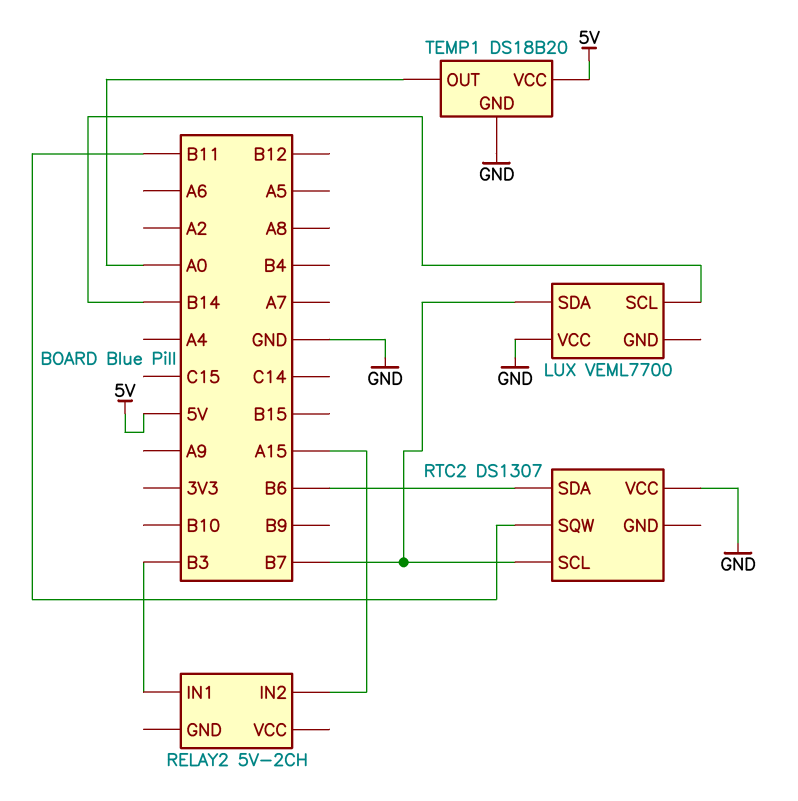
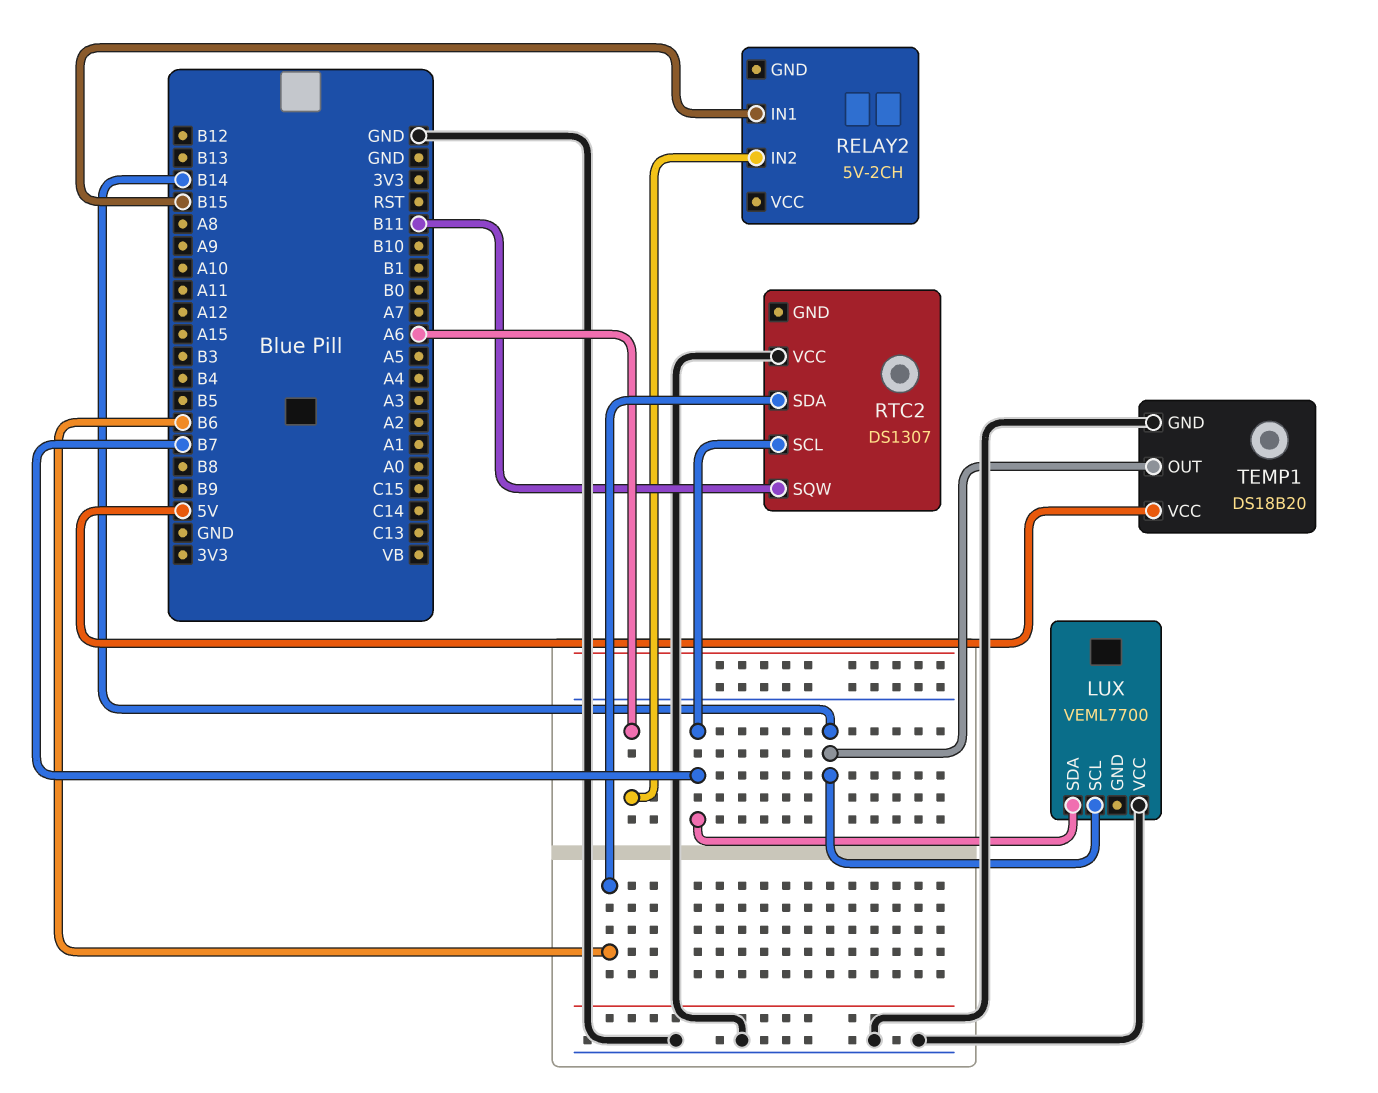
RELAY2 pin IN1: B3 -> B15
RELAY2 pin IN2: A15 -> A6
TEMP1 pin OUT: A0 -> B14

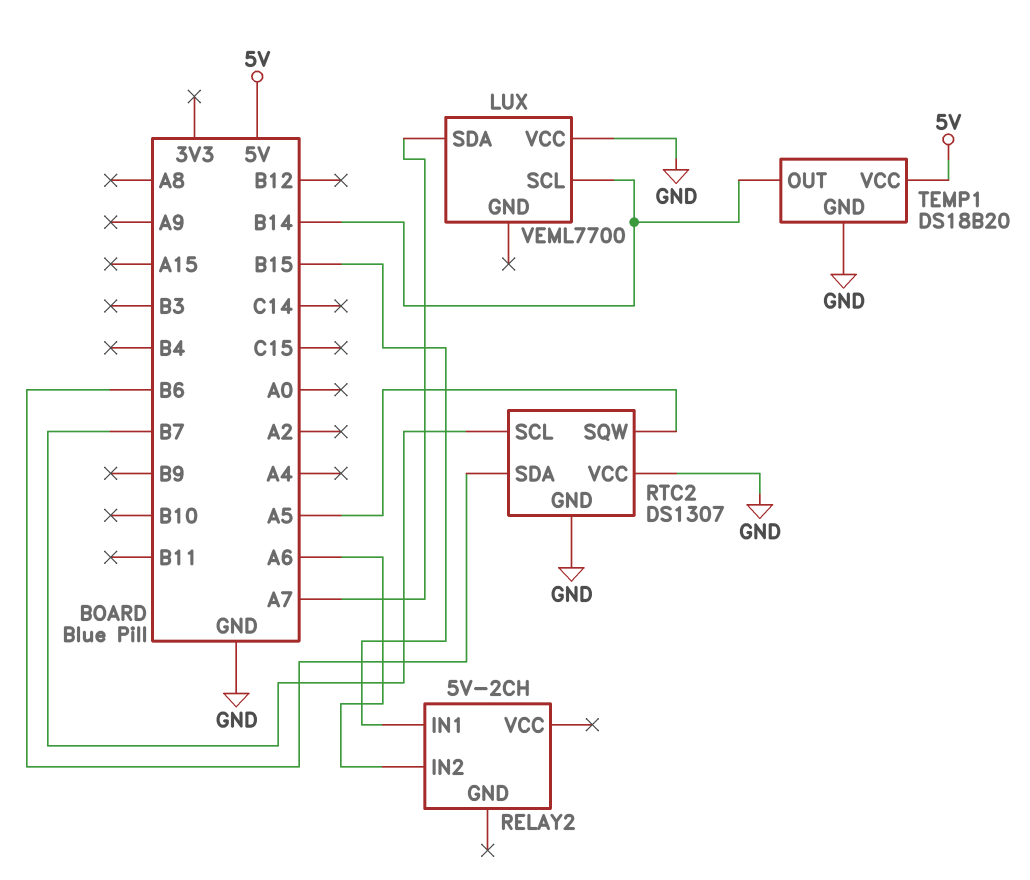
LUX pin SDA: B7 -> A7
RTC2 pin GND: none -> GND
RTC2 pin SQW: B11 -> A5

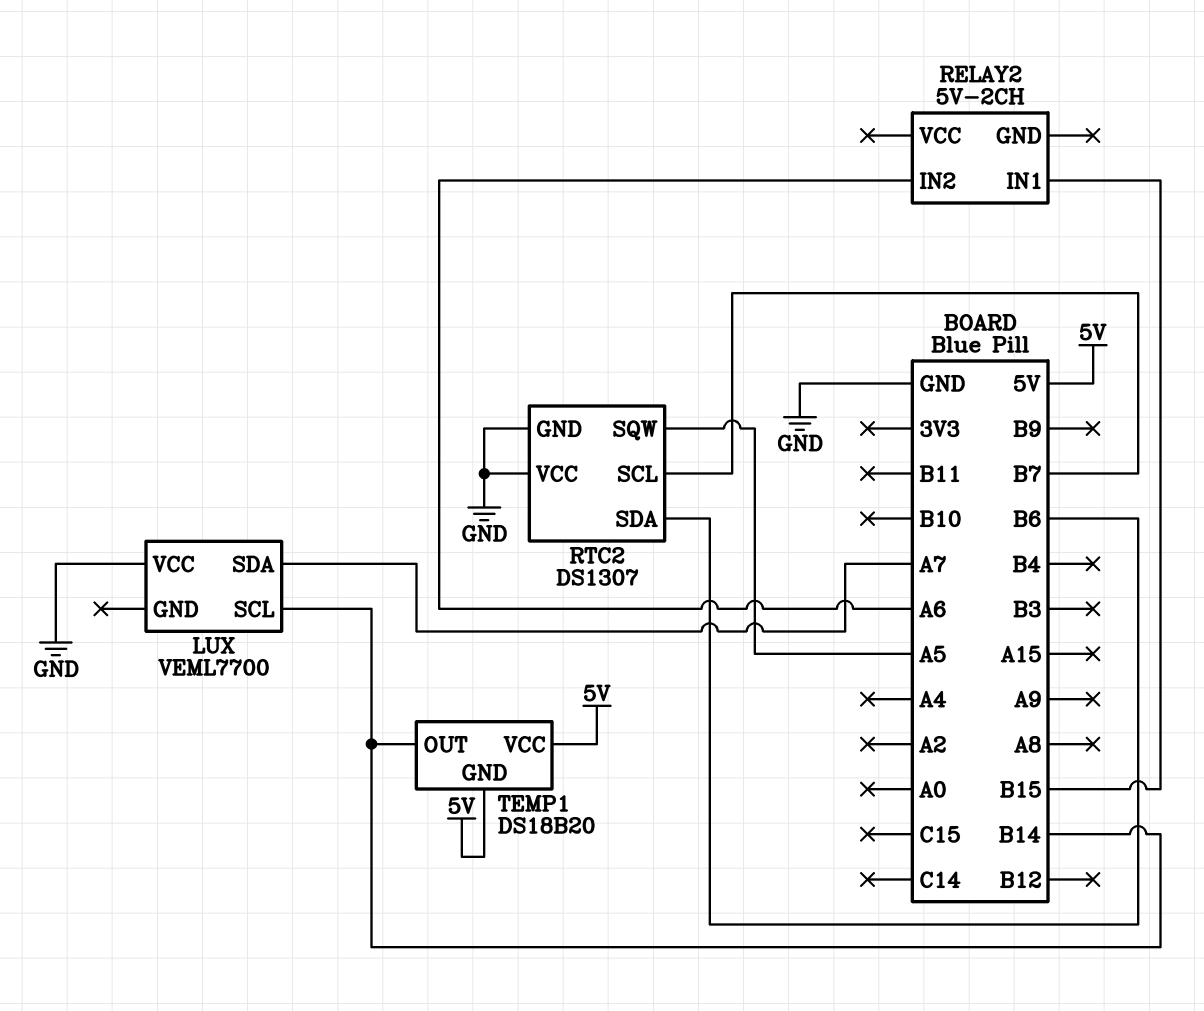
TEMP1 pin GND: GND -> 5V

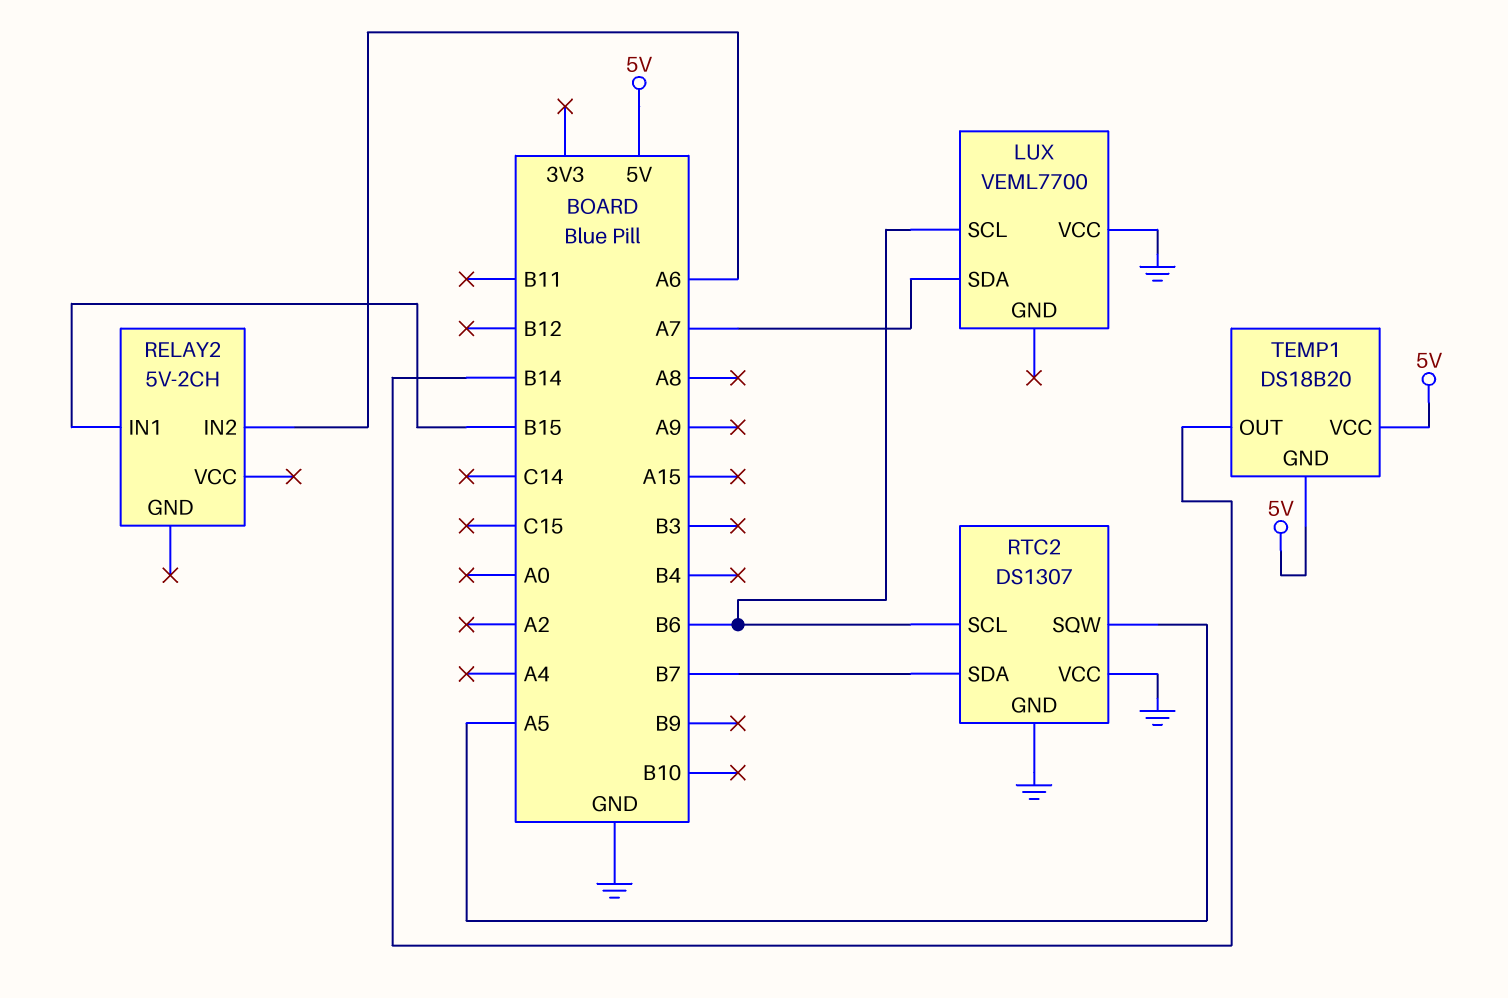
LUX pin SCL: B14 -> B6
RTC2 pin SCL: B7 -> B6
RTC2 pin SDA: B6 -> B7

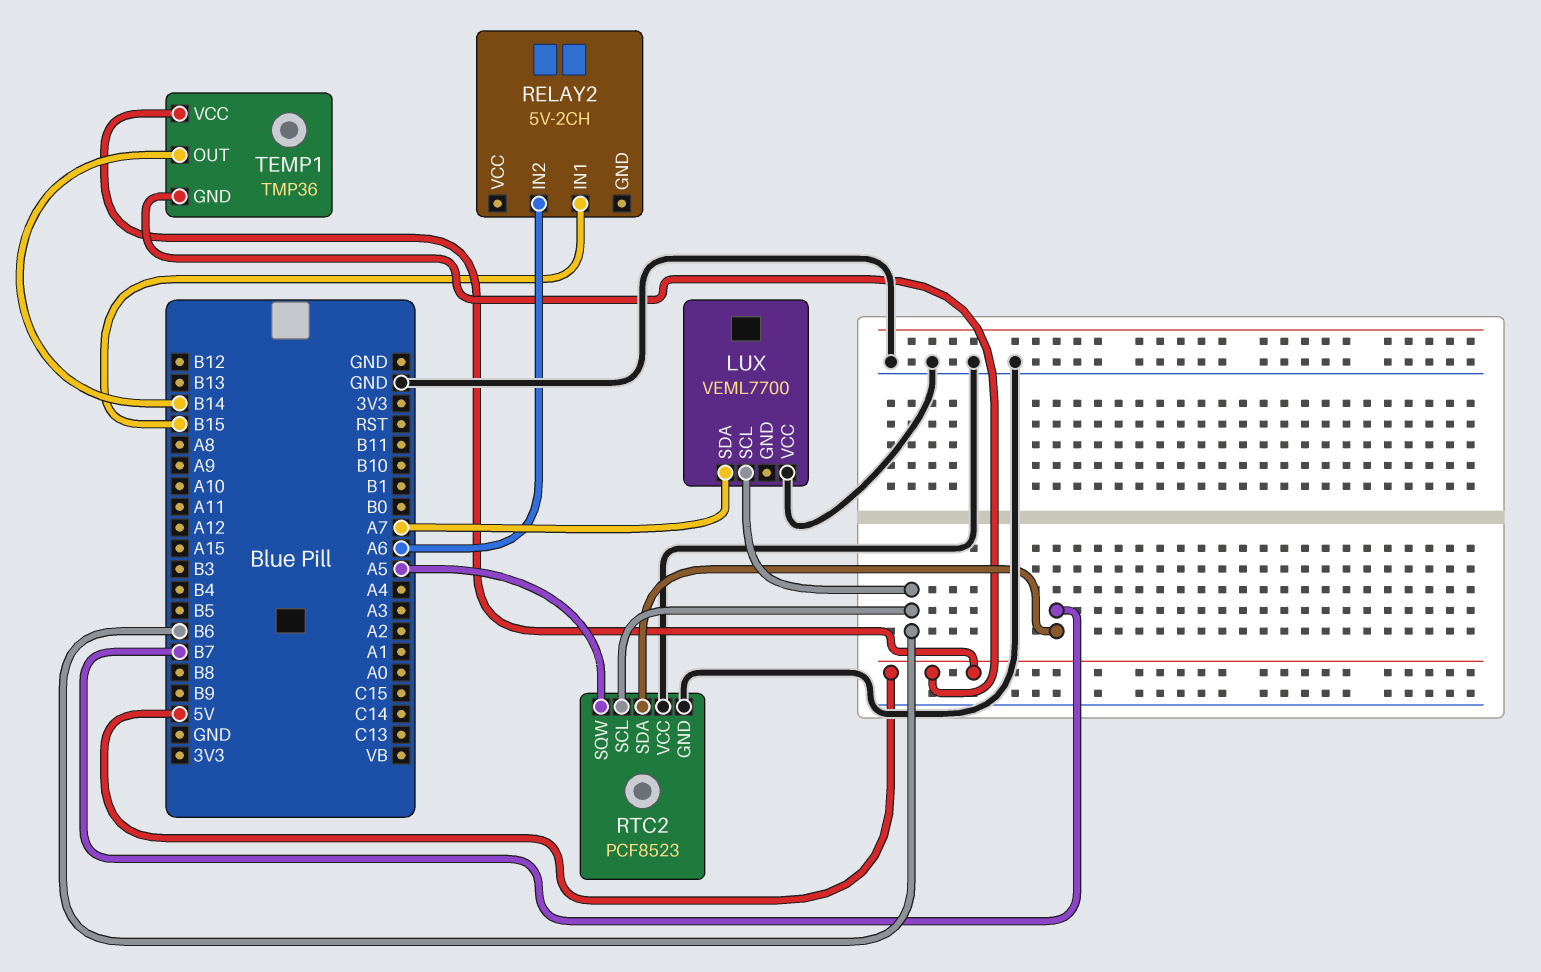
RTC2: DS1307 -> PCF8523
TEMP1: DS18B20 -> TMP36

